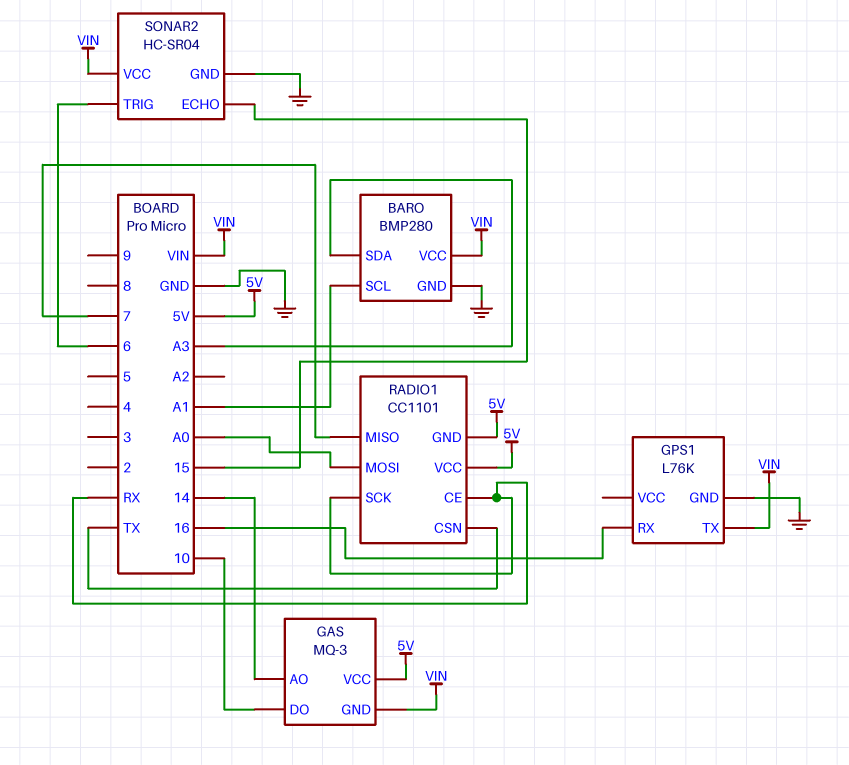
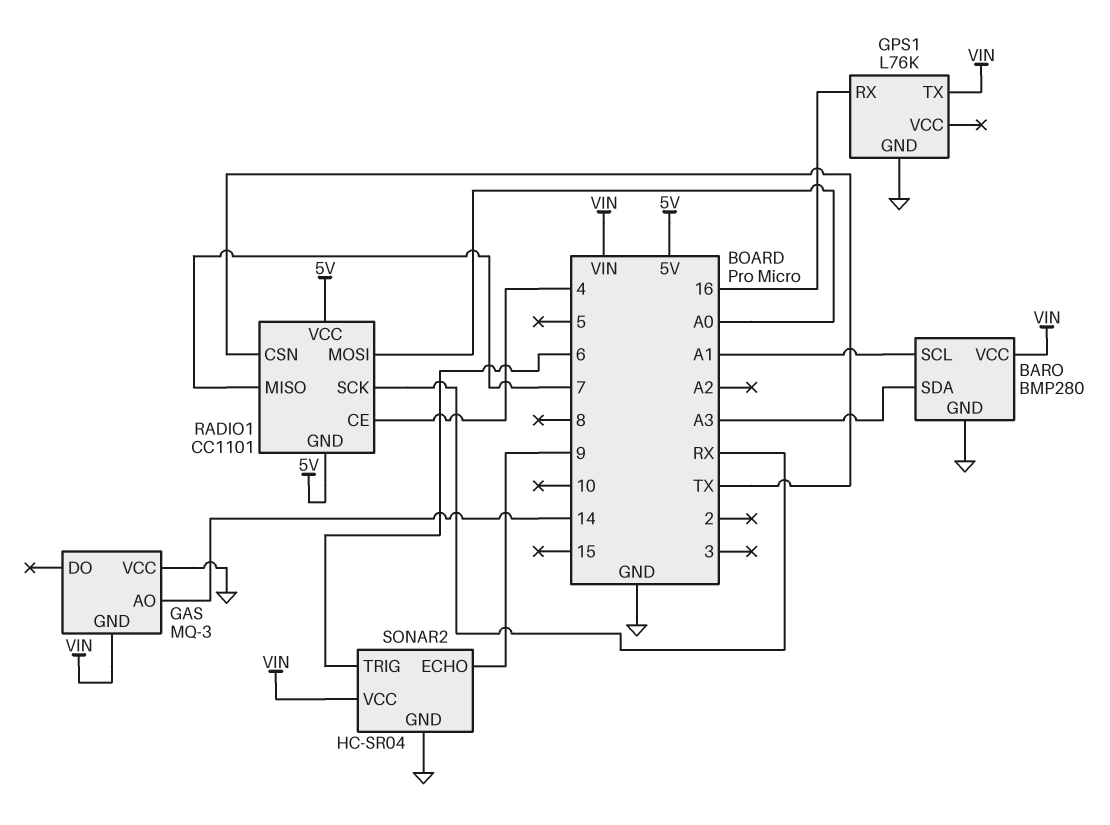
GAS pin DO: 10 -> none
GAS pin VCC: 5V -> GND
RADIO1 pin CE: RX -> 4
SONAR2 pin ECHO: 15 -> 9

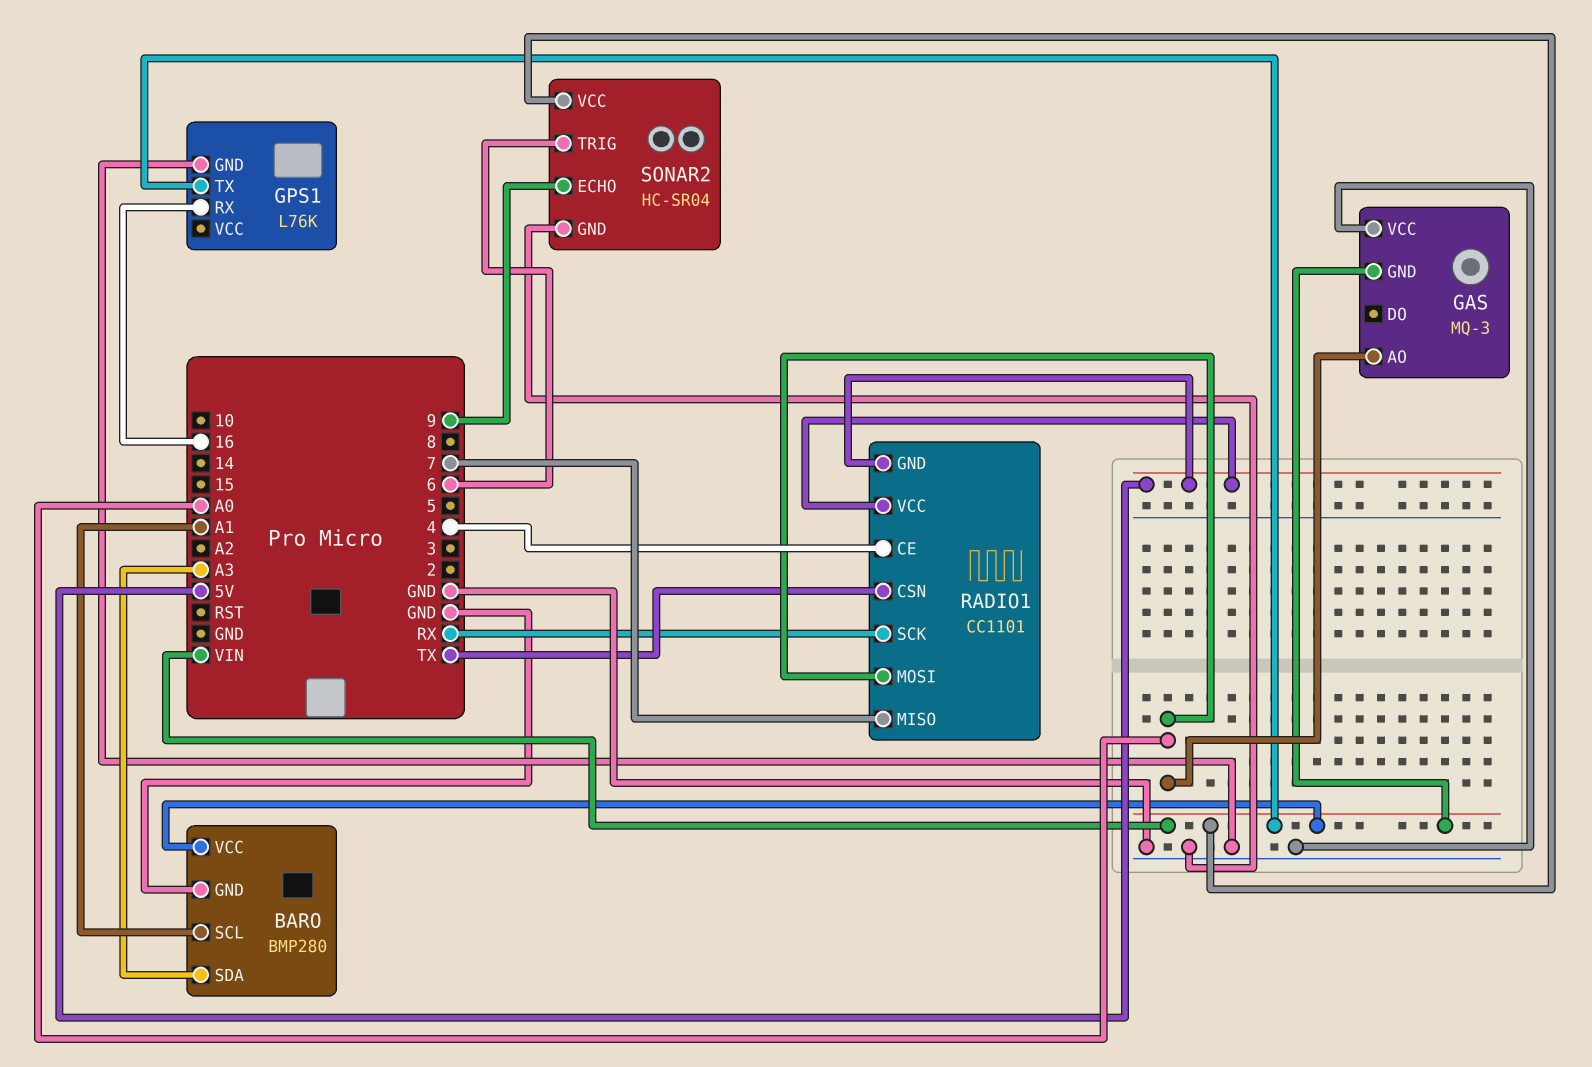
GAS pin AO: 14 -> A0

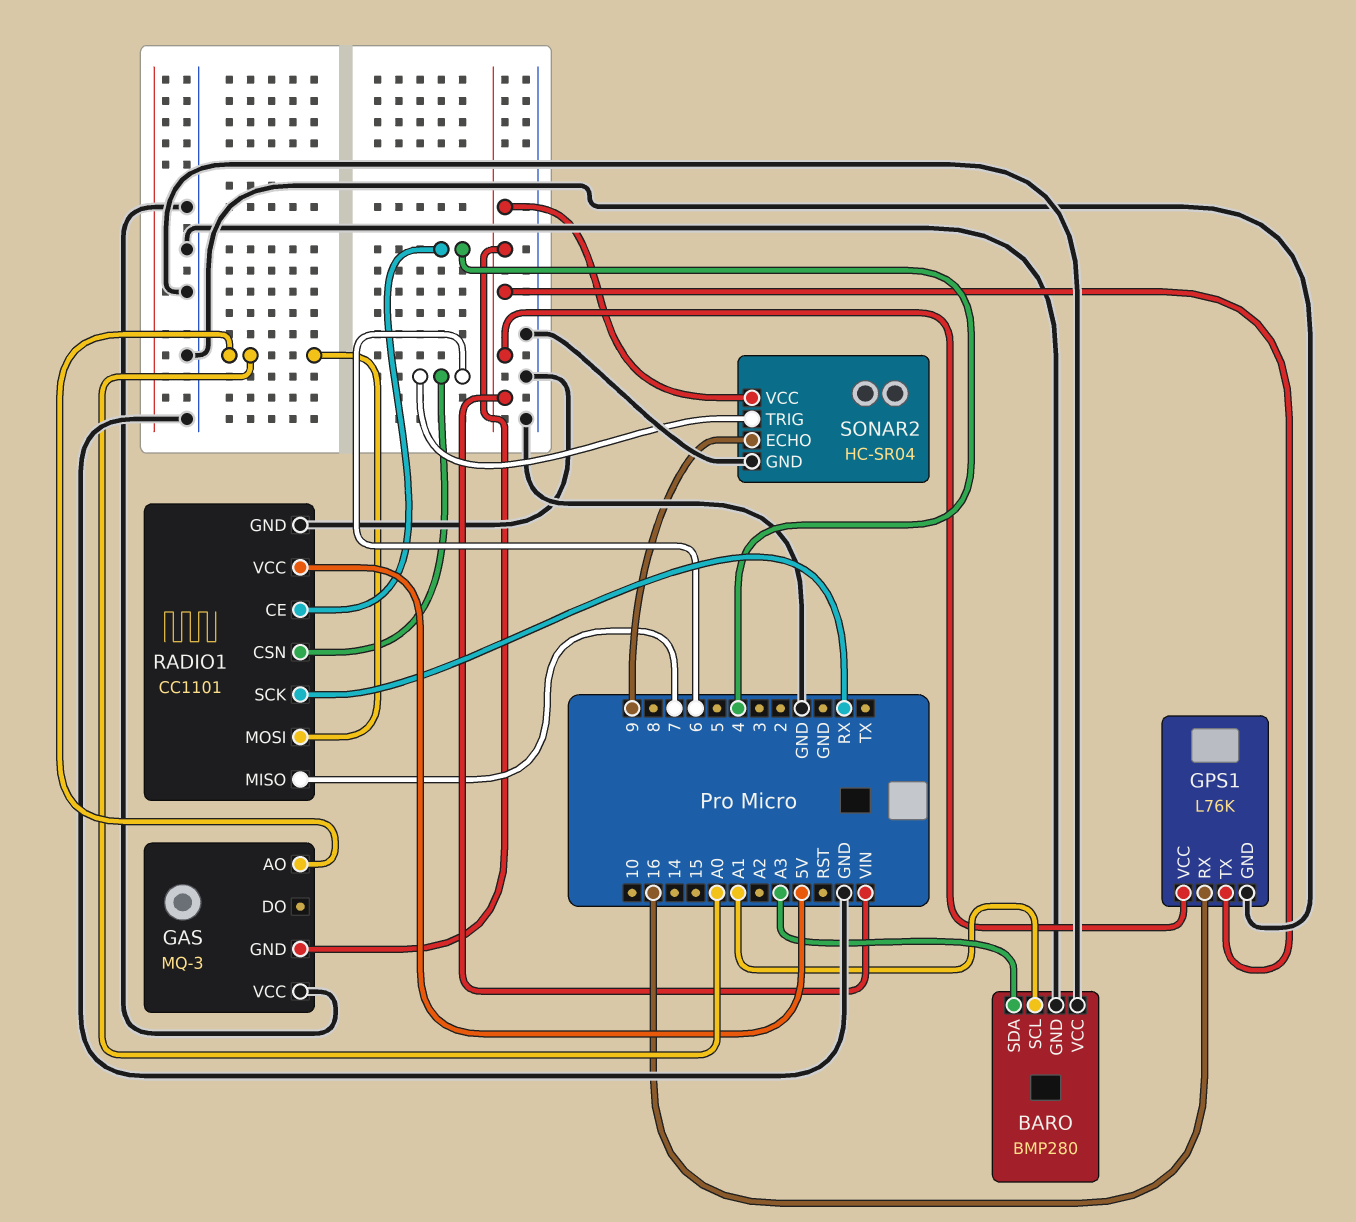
BARO pin VCC: VIN -> GND
GPS1 pin VCC: none -> VIN
RADIO1 pin CSN: TX -> 6
RADIO1 pin GND: 5V -> GND

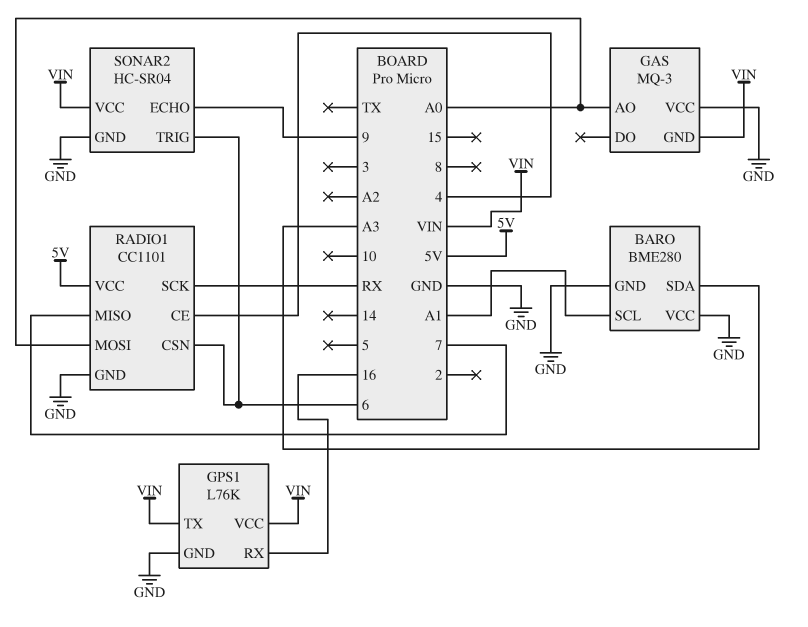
BARO: BMP280 -> BME280

